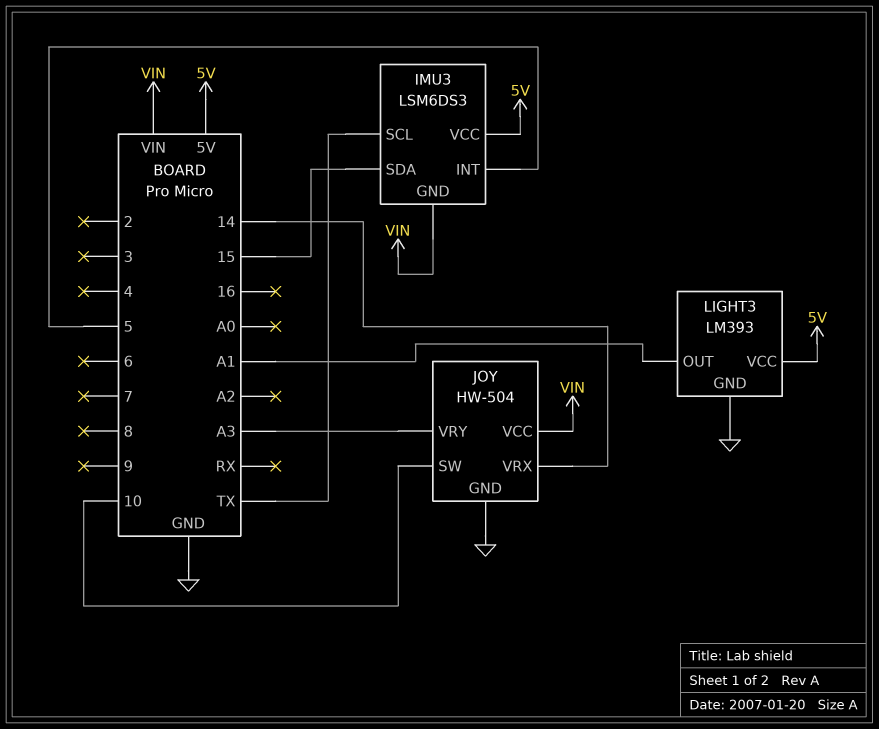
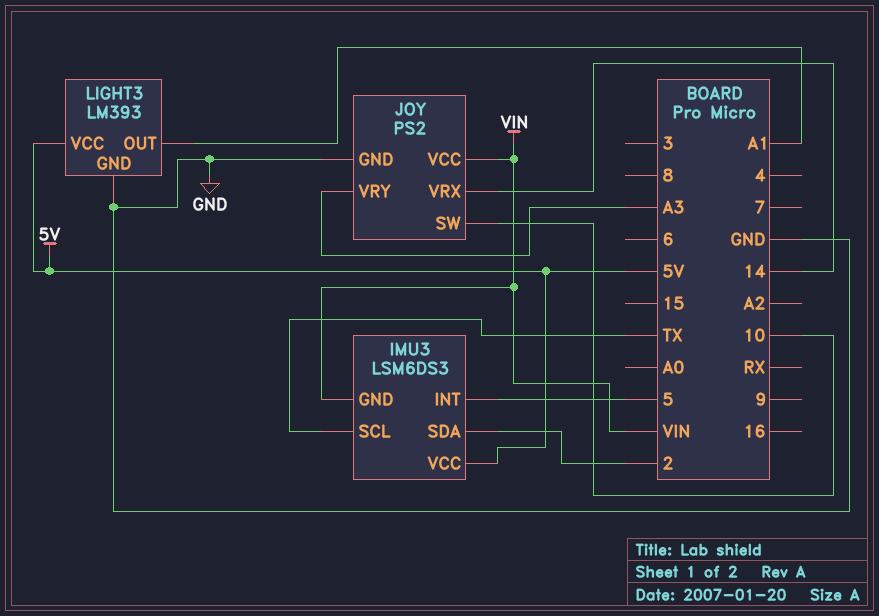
IMU3 pin SDA: 15 -> 2
JOY: HW-504 -> PS2

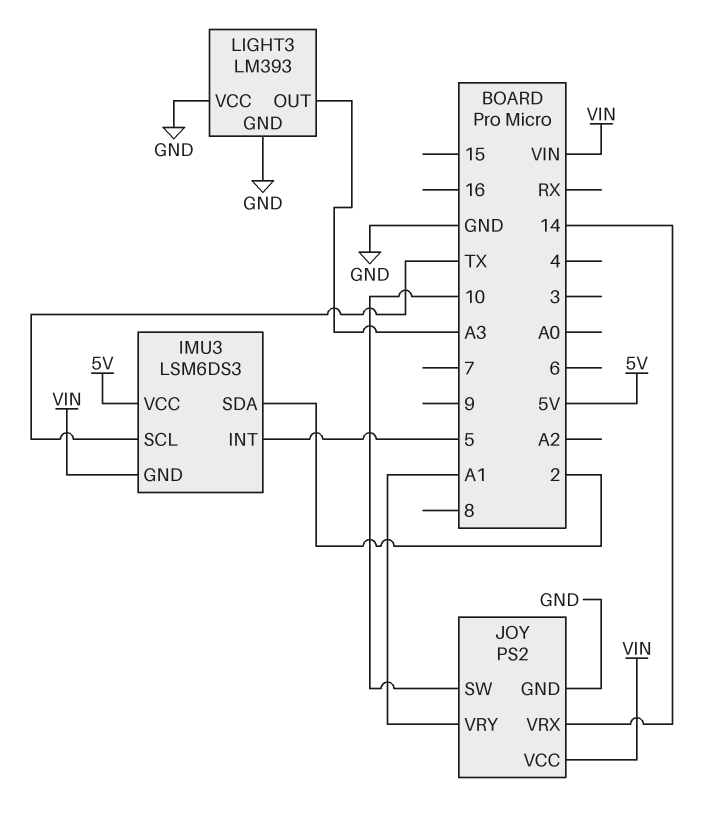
JOY pin VRY: A3 -> A1
LIGHT3 pin OUT: A1 -> A3
LIGHT3 pin VCC: 5V -> GND

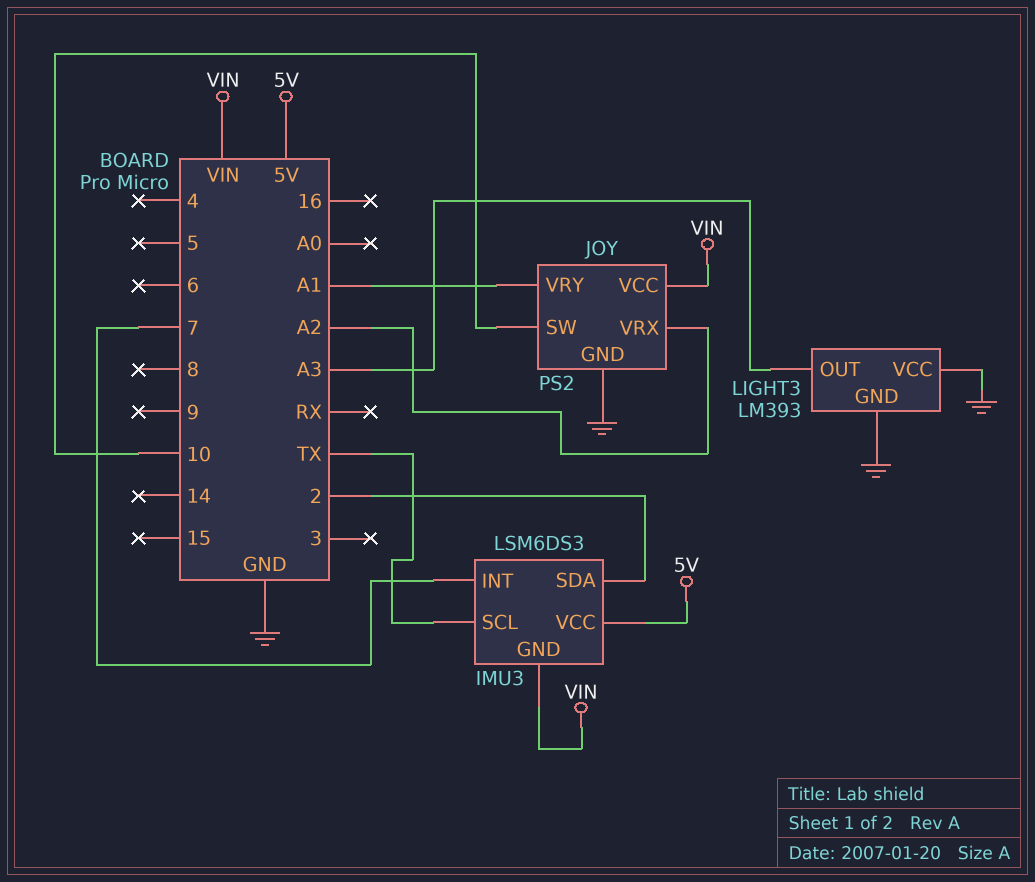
IMU3 pin INT: 5 -> 7
JOY pin VRX: 14 -> A2

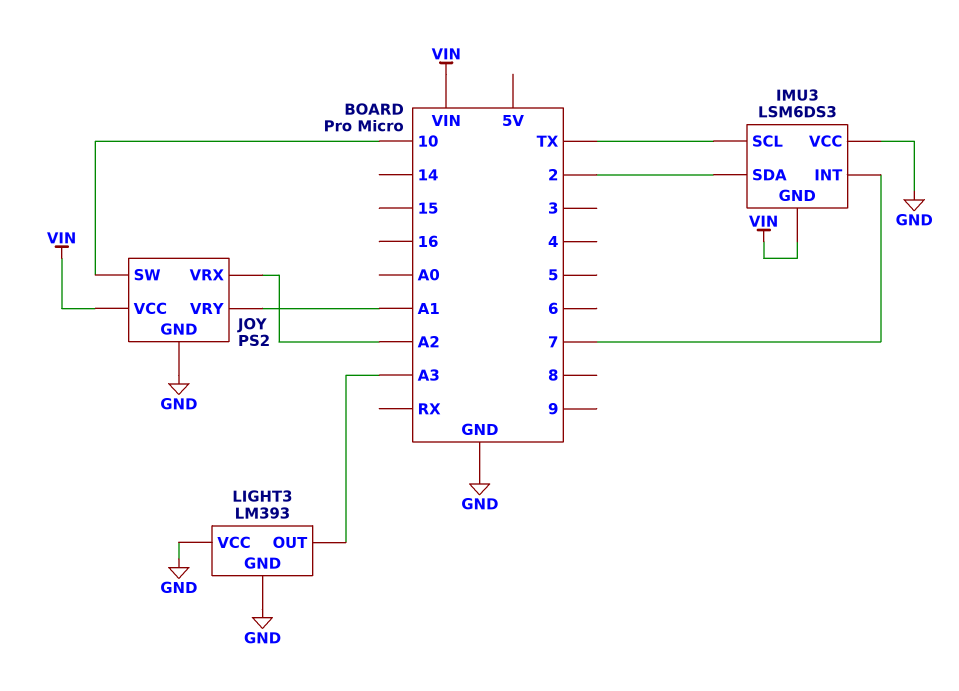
IMU3 pin VCC: 5V -> GND

